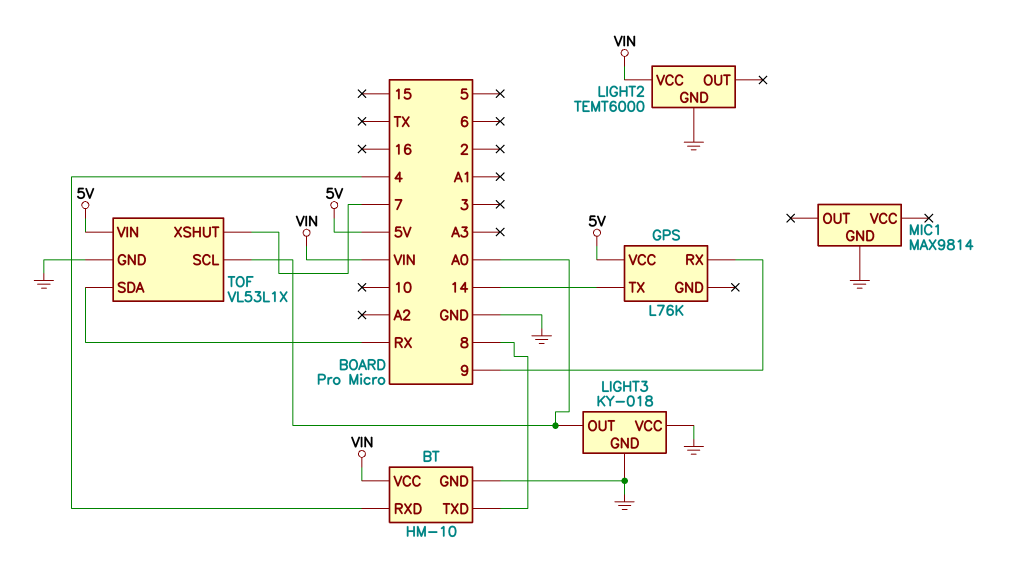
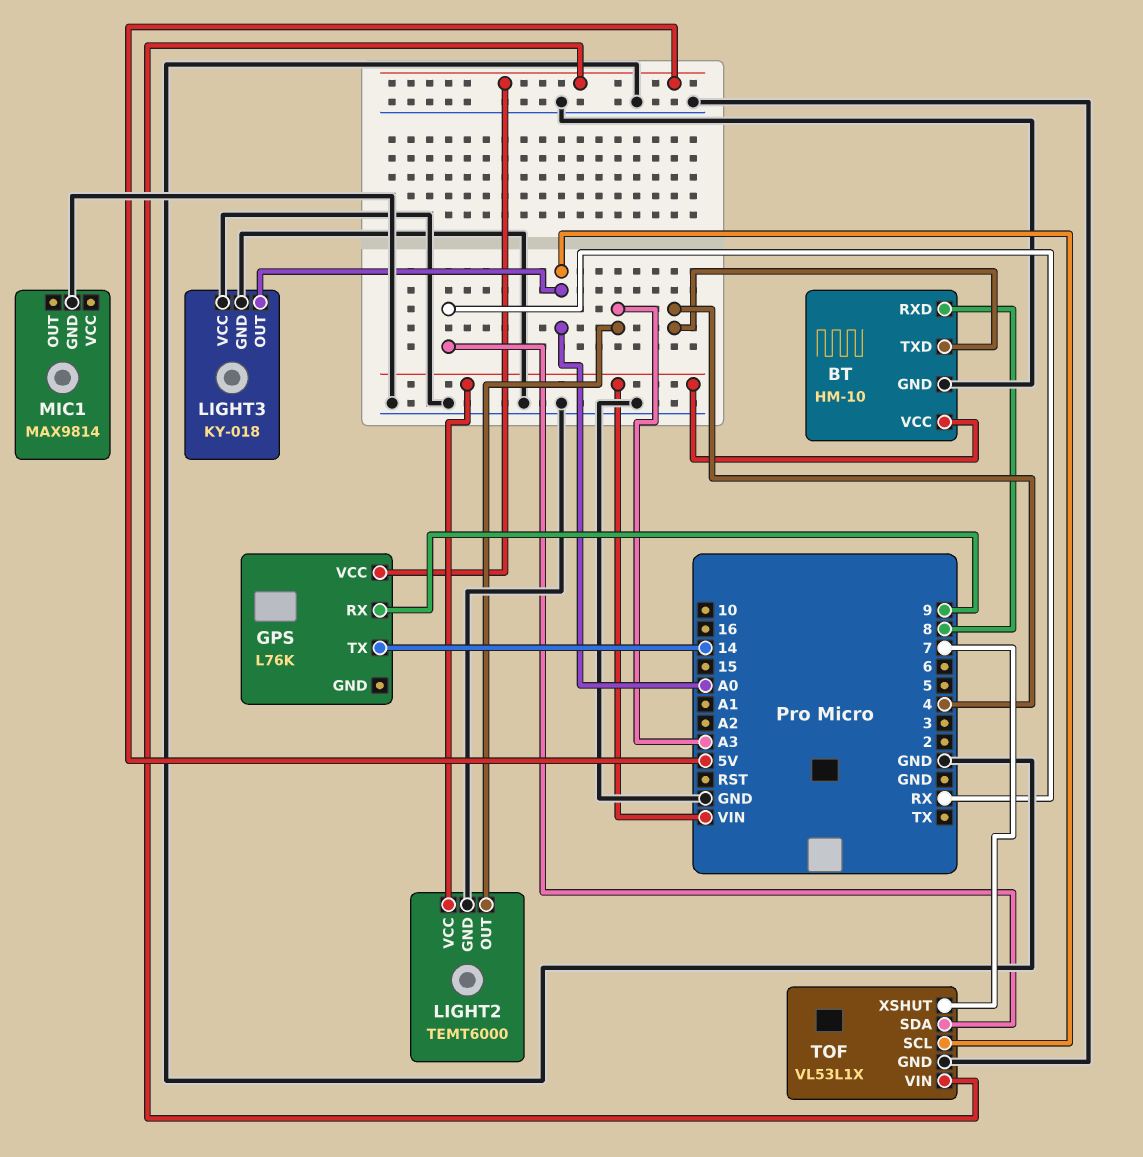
BT pin RXD: 4 -> 8
BT pin TXD: 8 -> 4
LIGHT2 pin OUT: none -> A3

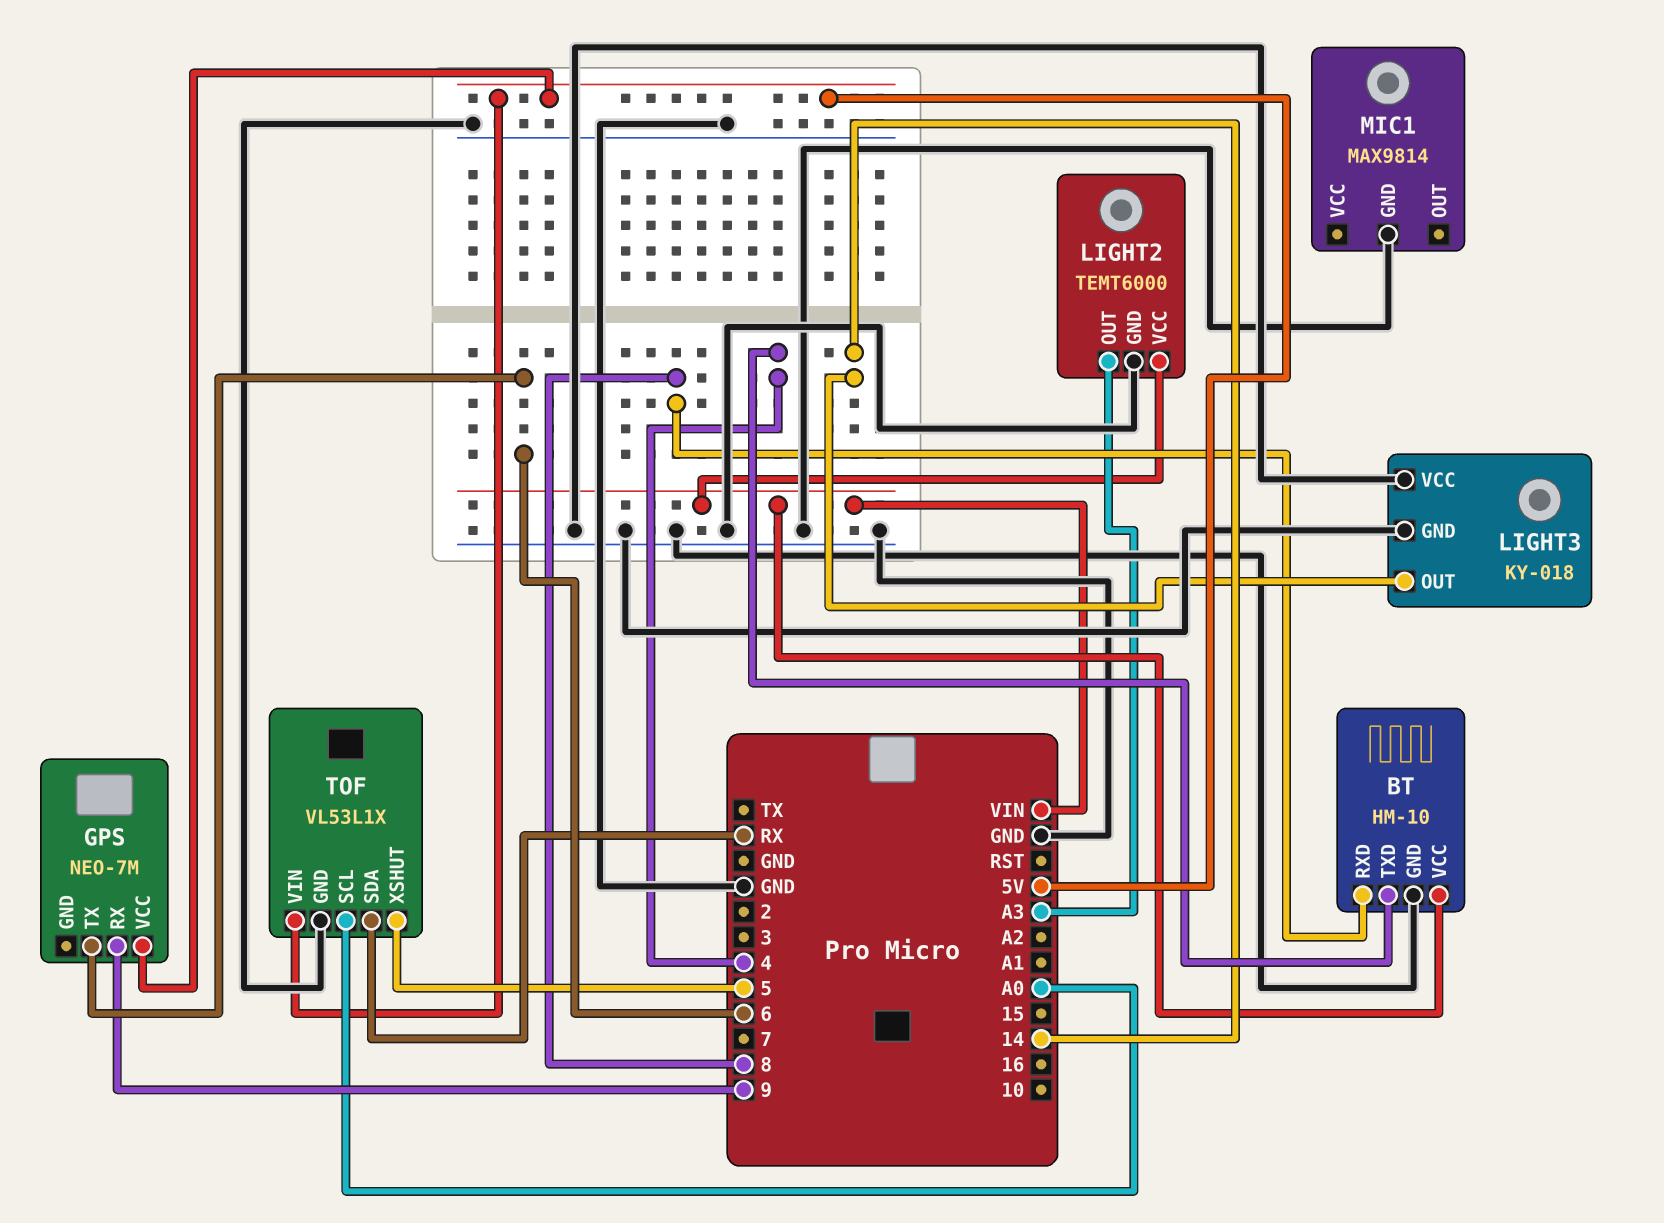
GPS: L76K -> NEO-7M
GPS pin TX: 14 -> 6
LIGHT3 pin OUT: A0 -> 14
TOF pin XSHUT: 7 -> 5

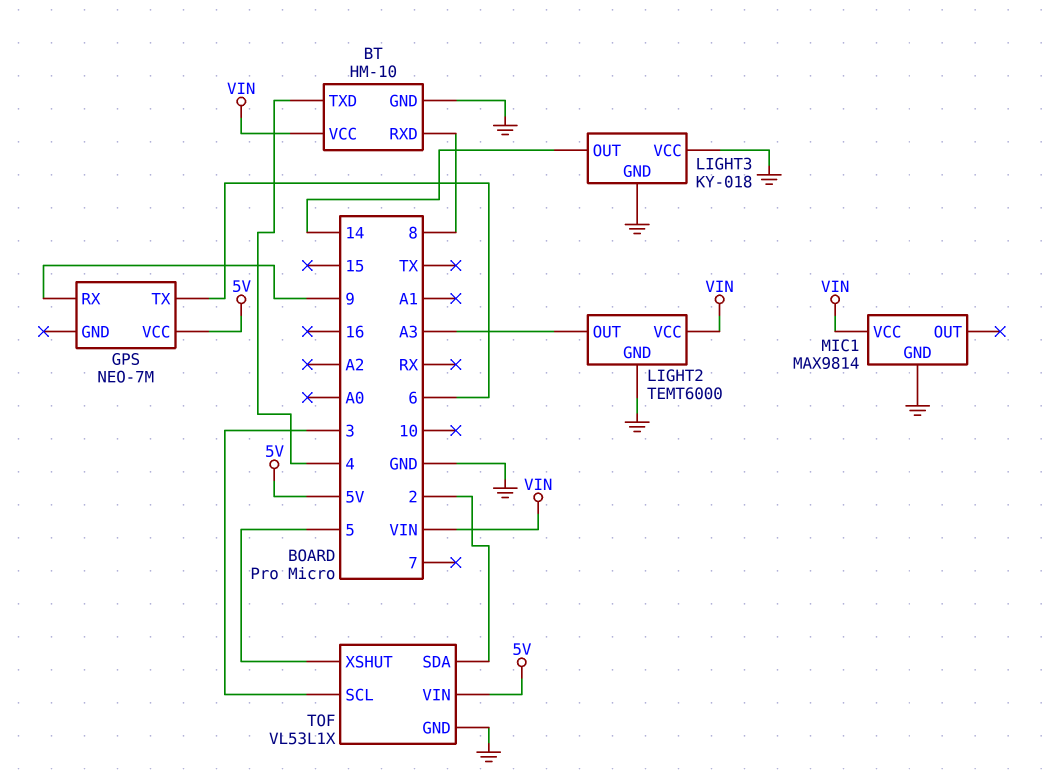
MIC1 pin VCC: none -> VIN
TOF pin SCL: A0 -> 3
TOF pin SDA: RX -> 2

